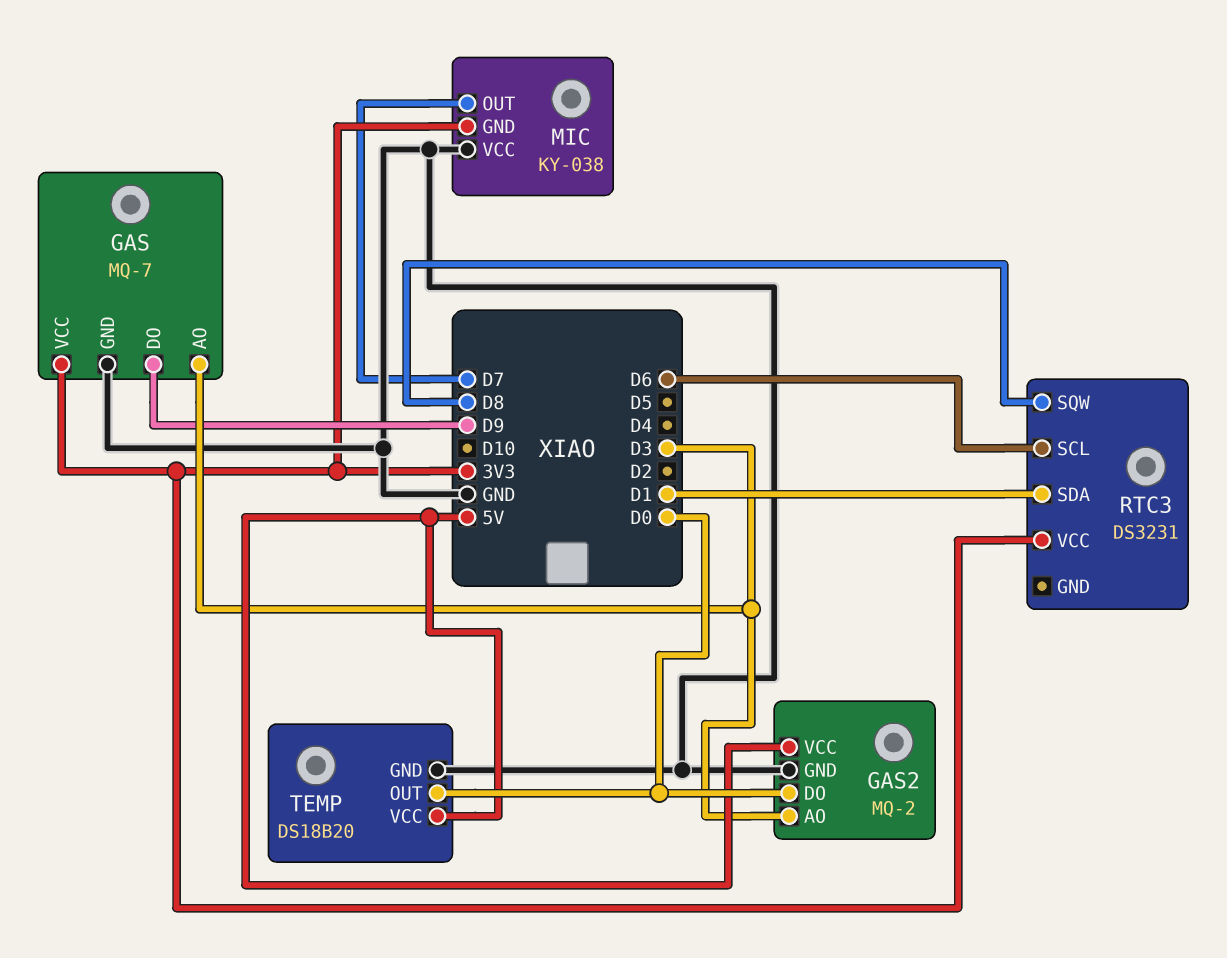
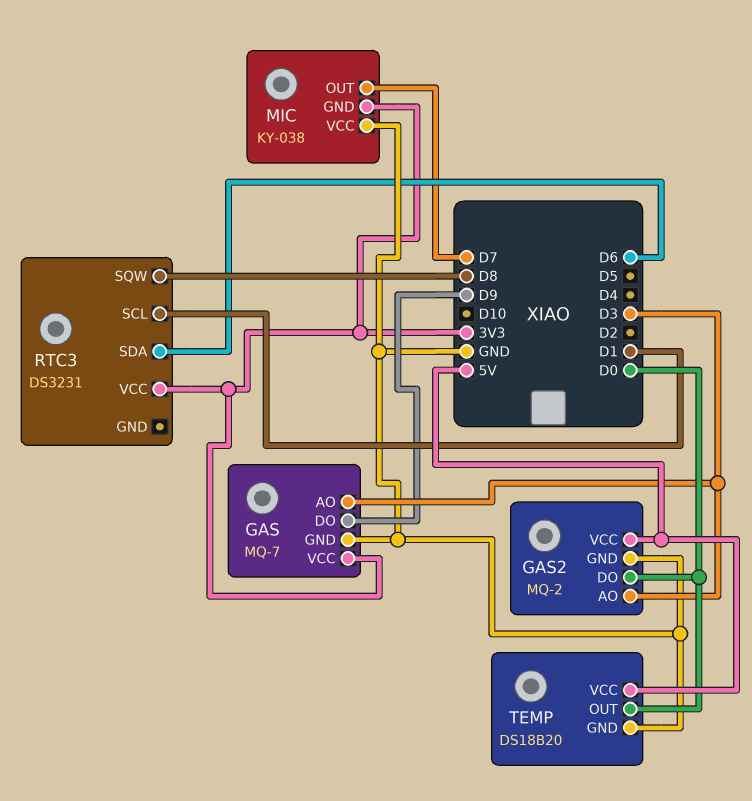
RTC3 pin SCL: D6 -> D1
RTC3 pin SDA: D1 -> D6

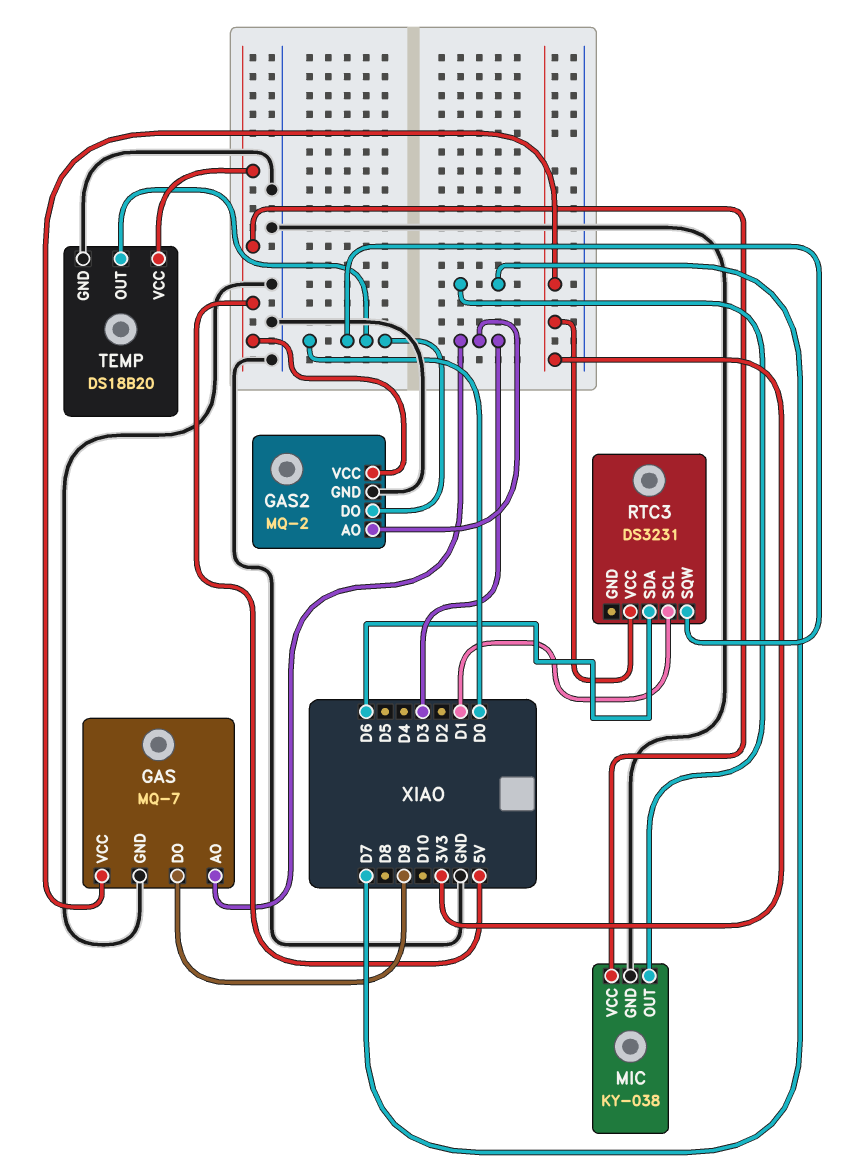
MIC pin GND: 3V3 -> GND
MIC pin VCC: GND -> 5V
RTC3 pin SQW: D8 -> D0

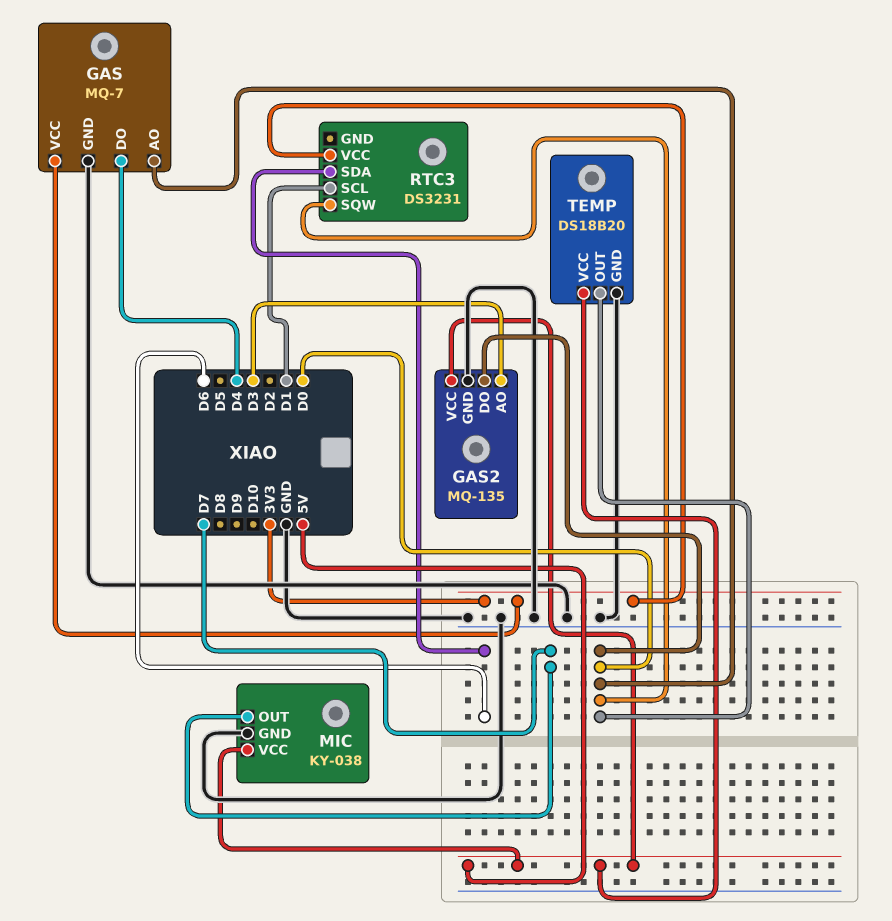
GAS pin AO: D3 -> D0
GAS pin DO: D9 -> D4
GAS2: MQ-2 -> MQ-135

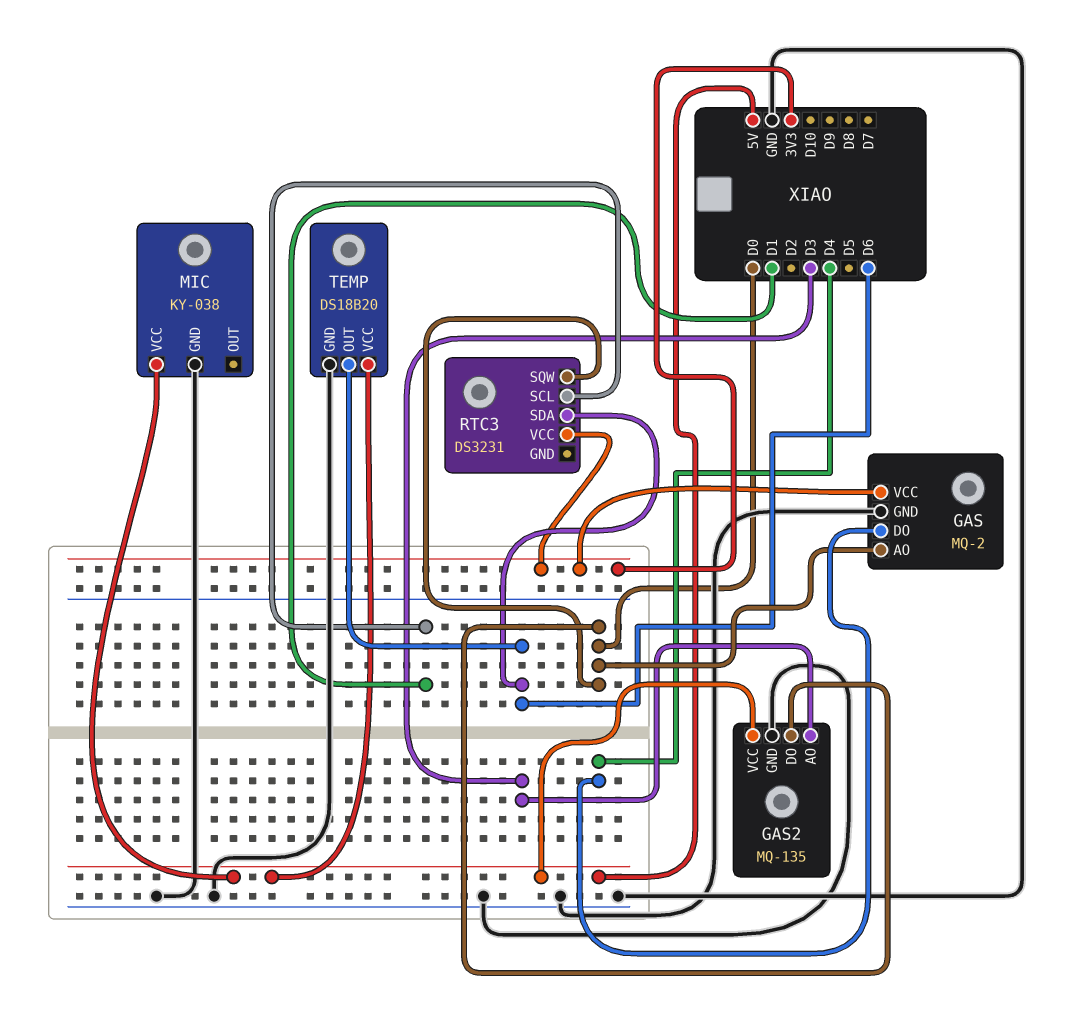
GAS: MQ-7 -> MQ-2
MIC pin OUT: D7 -> none
TEMP pin OUT: D0 -> D6

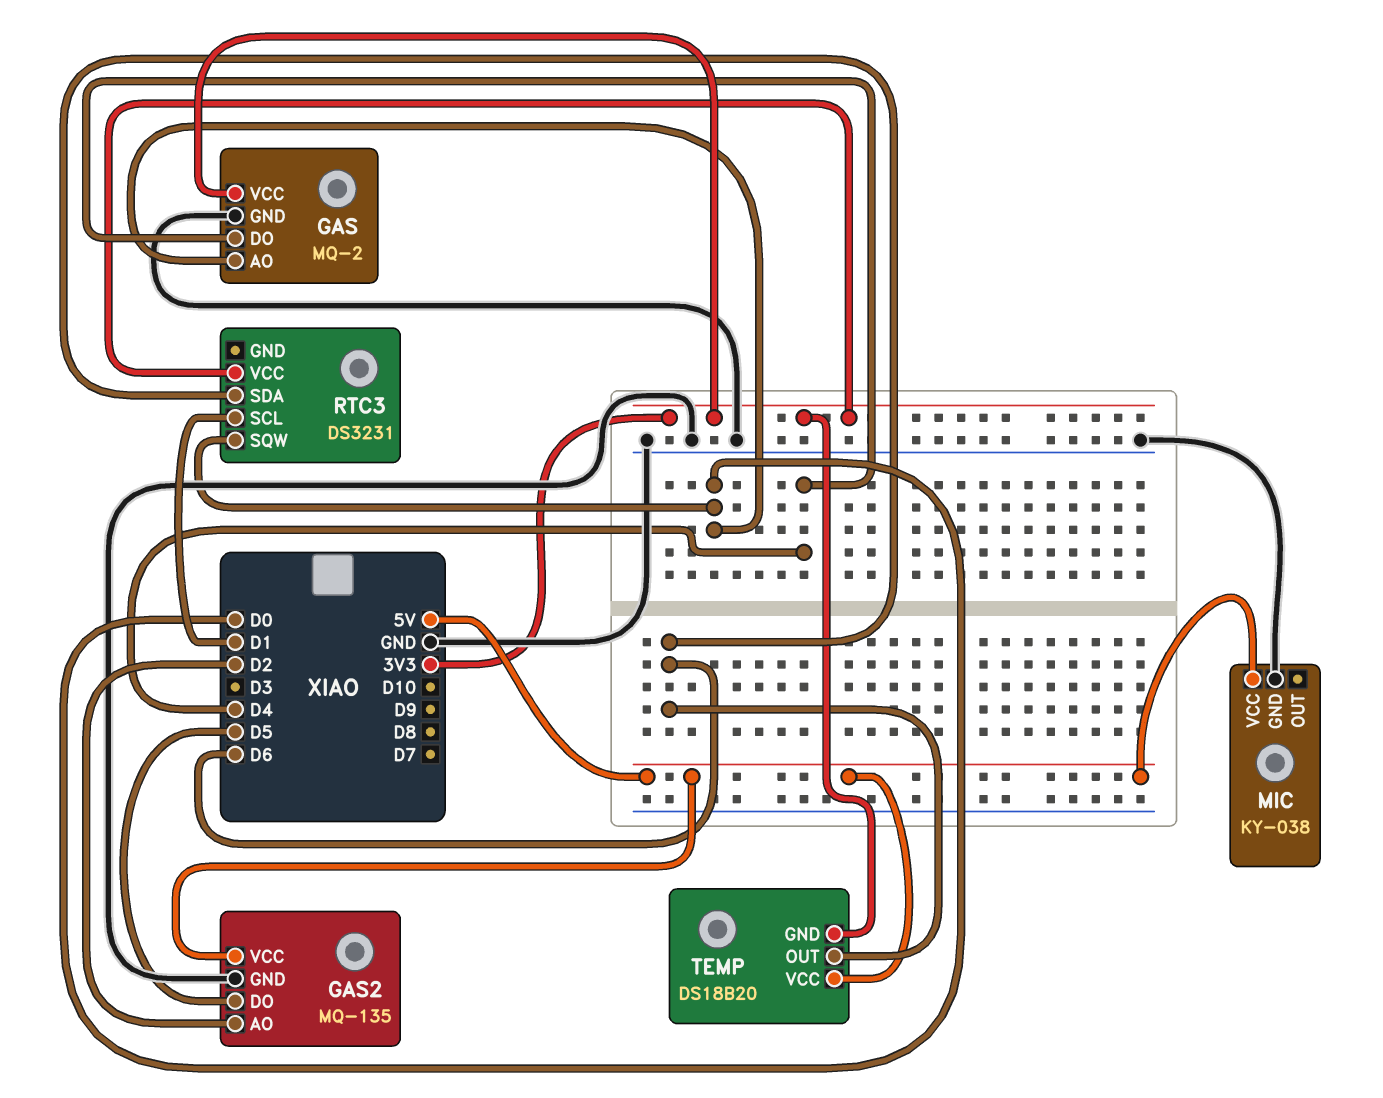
GAS2 pin AO: D3 -> D2
GAS2 pin DO: D0 -> D5
TEMP pin GND: GND -> 3V3

